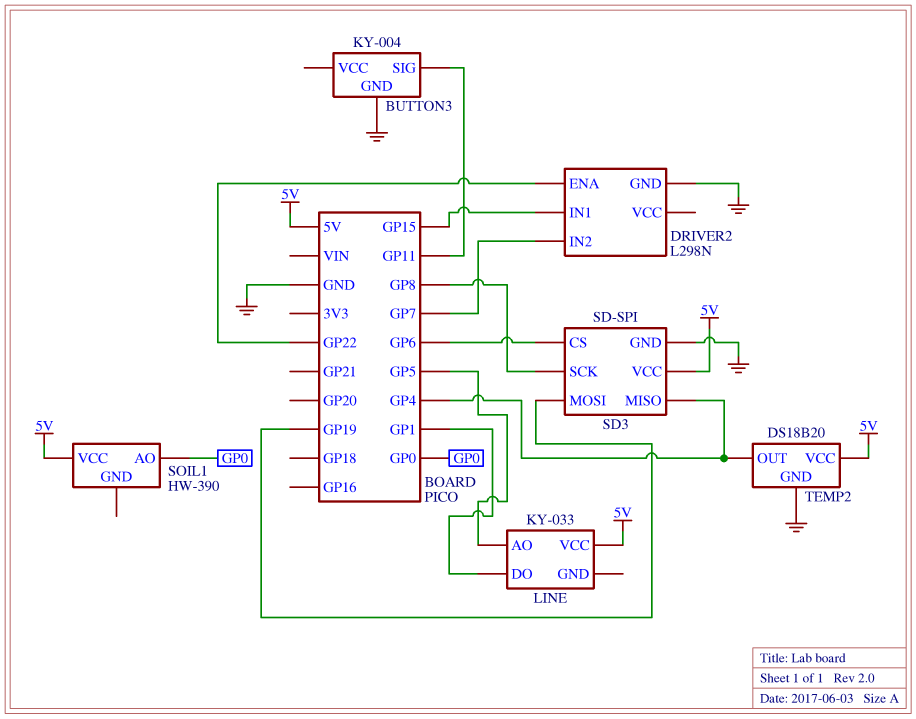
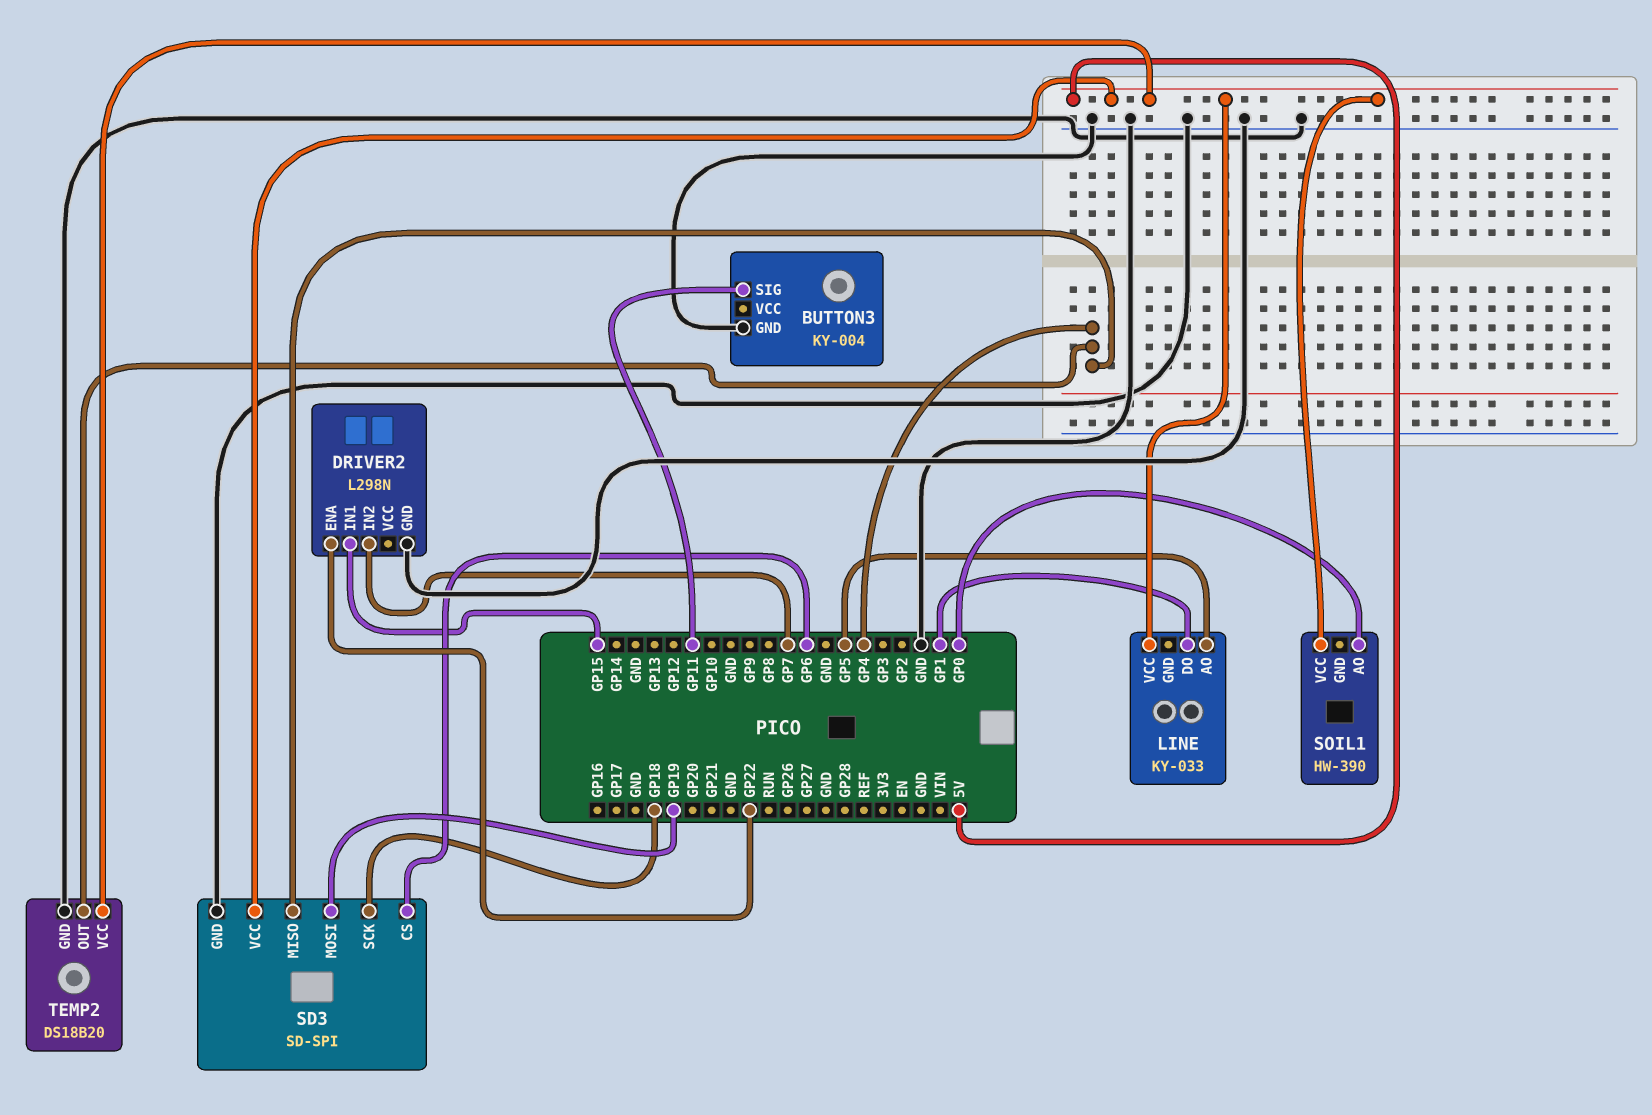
SD3 pin SCK: GP8 -> GP18

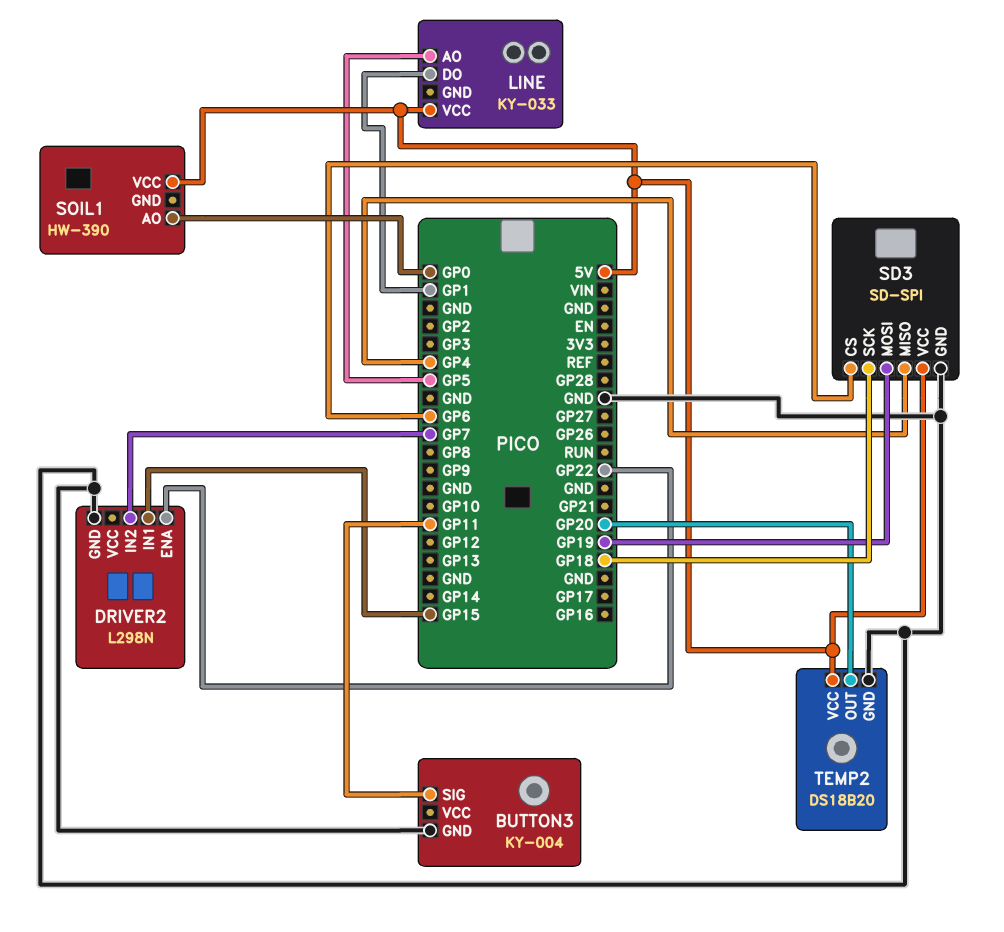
TEMP2 pin OUT: GP4 -> GP20

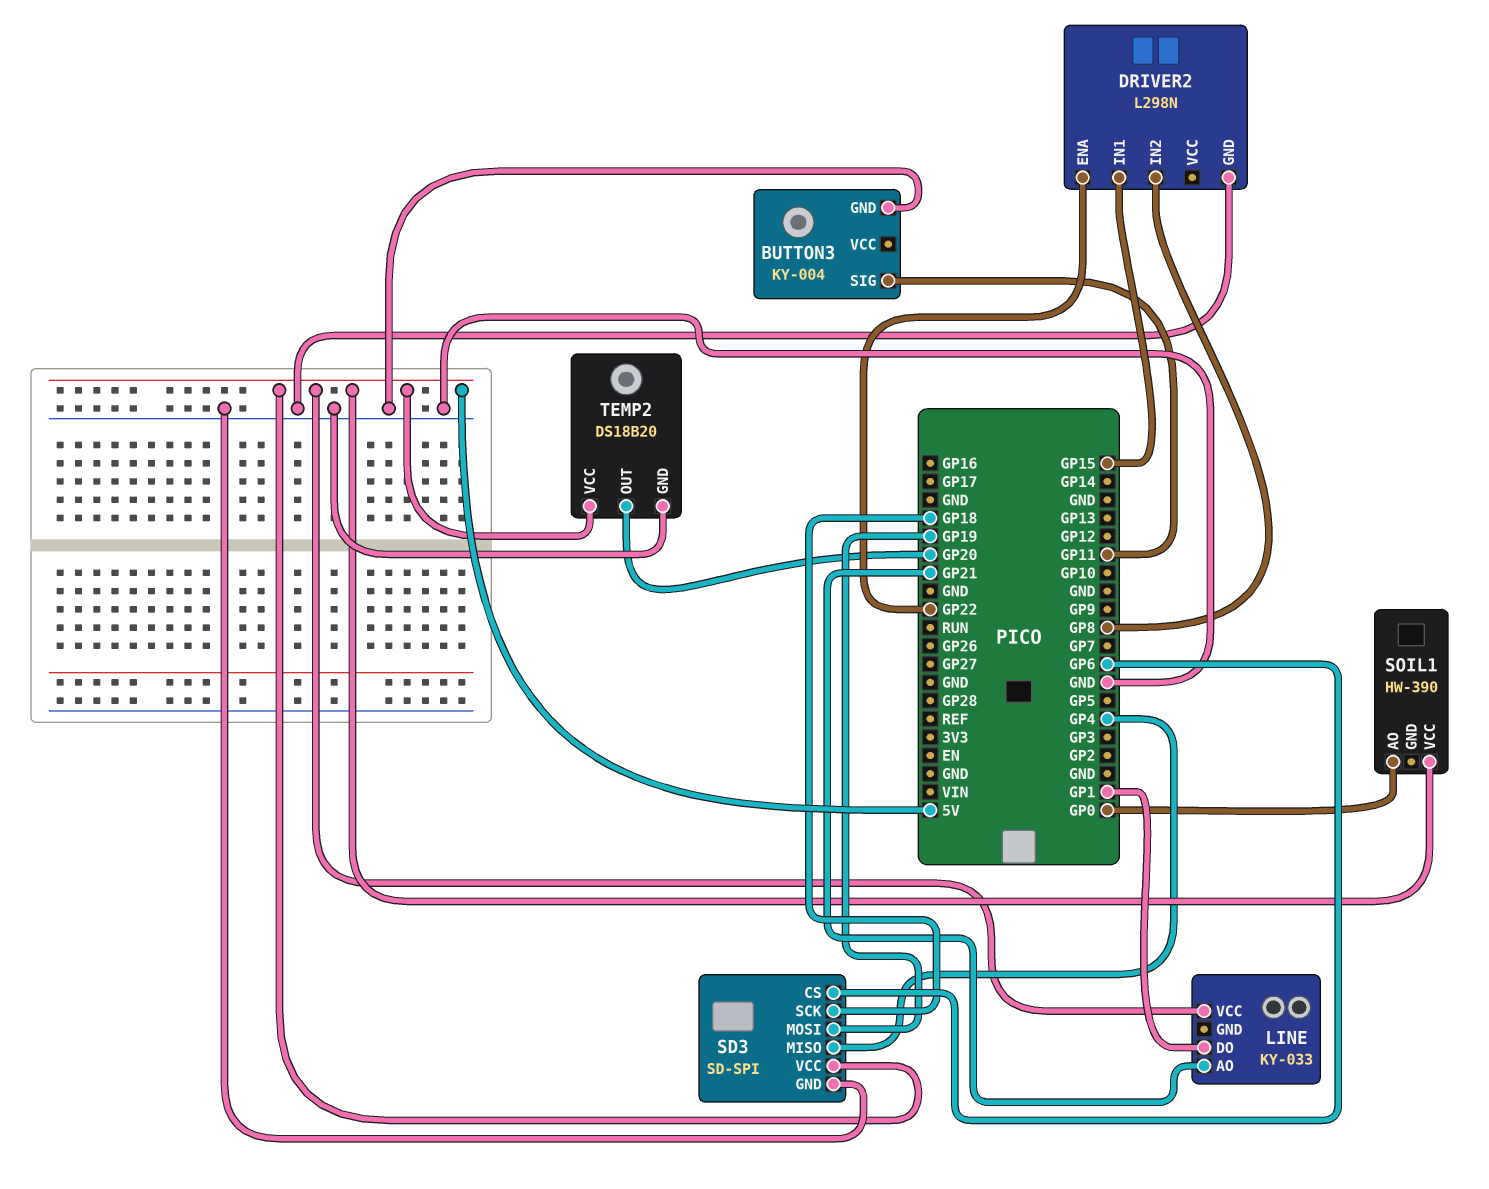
DRIVER2 pin IN2: GP7 -> GP8
LINE pin AO: GP5 -> GP21

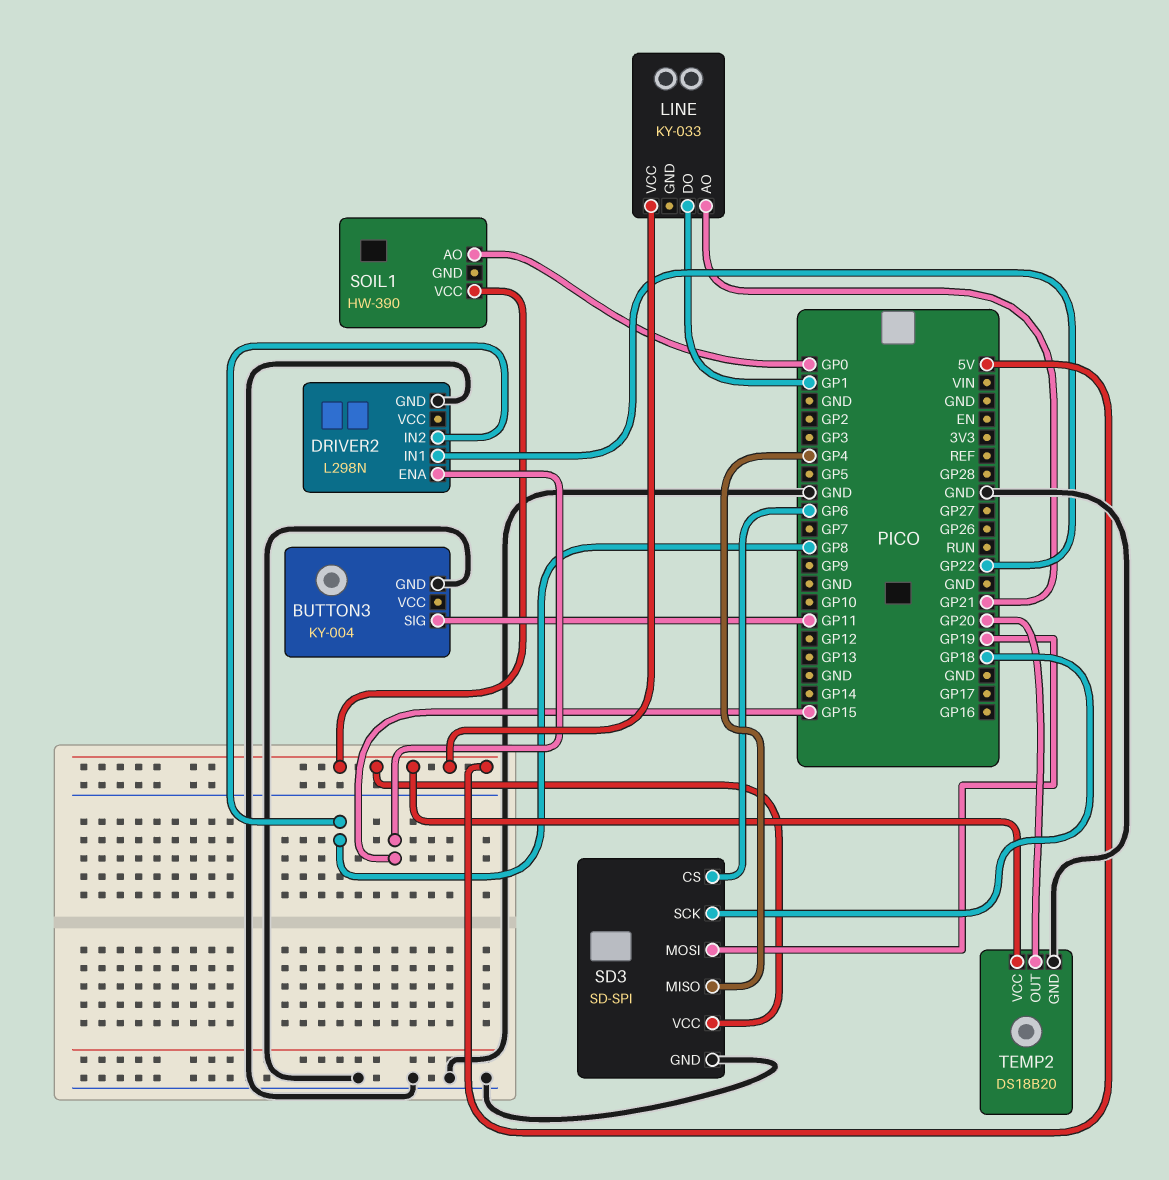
DRIVER2 pin ENA: GP22 -> GP15
DRIVER2 pin IN1: GP15 -> GP22

